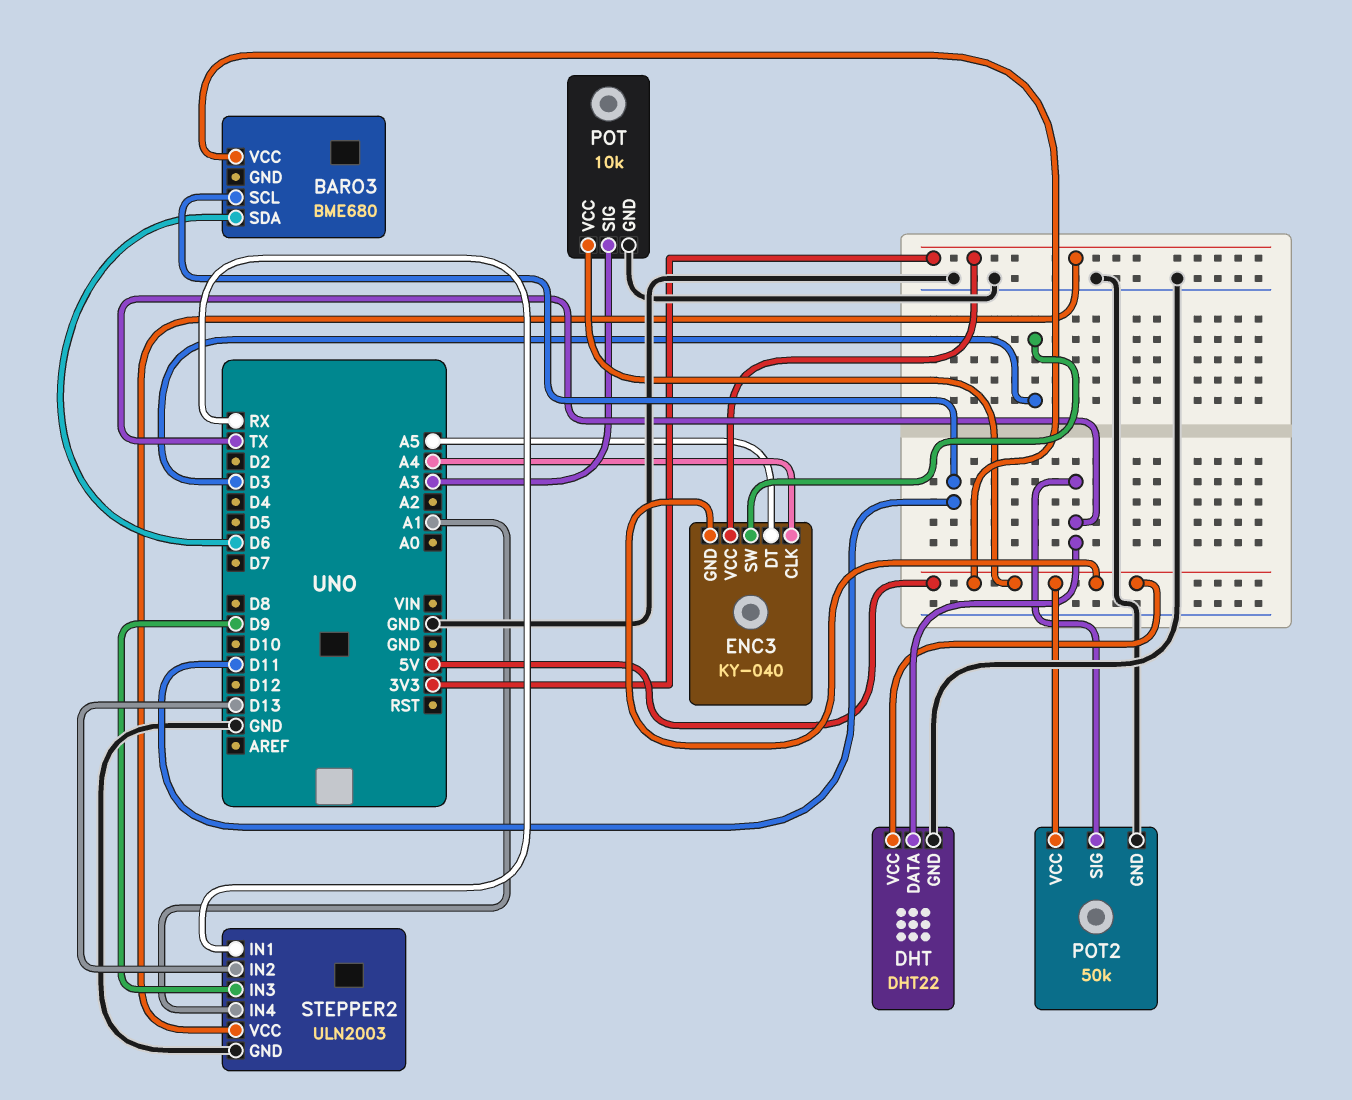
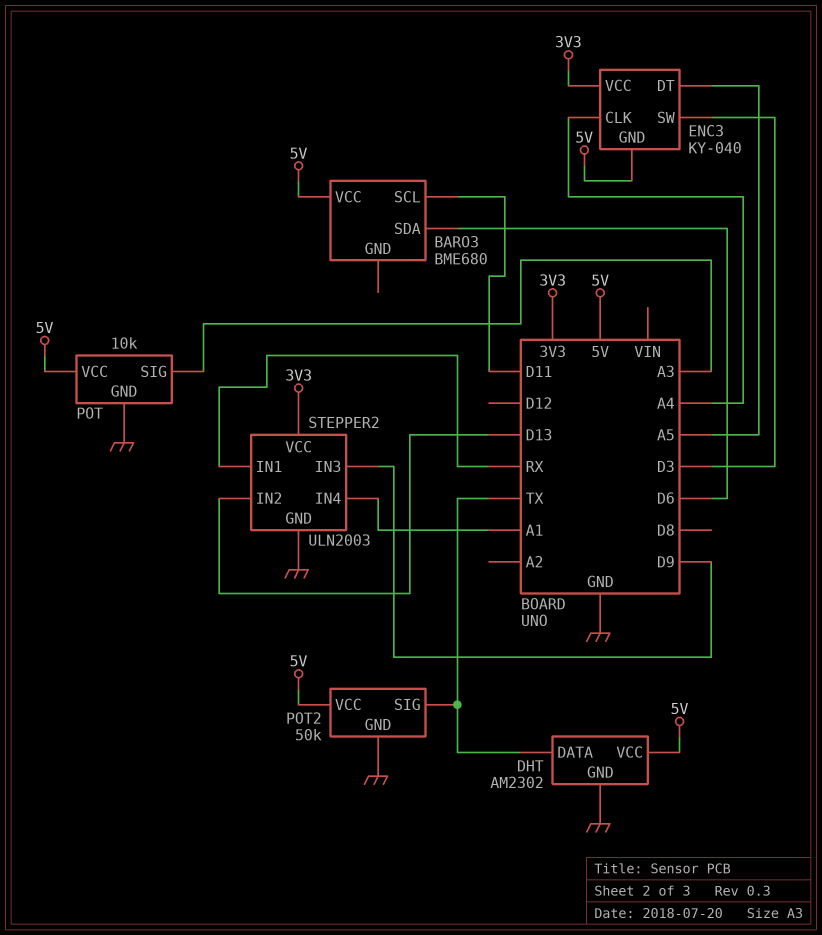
DHT: DHT22 -> AM2302

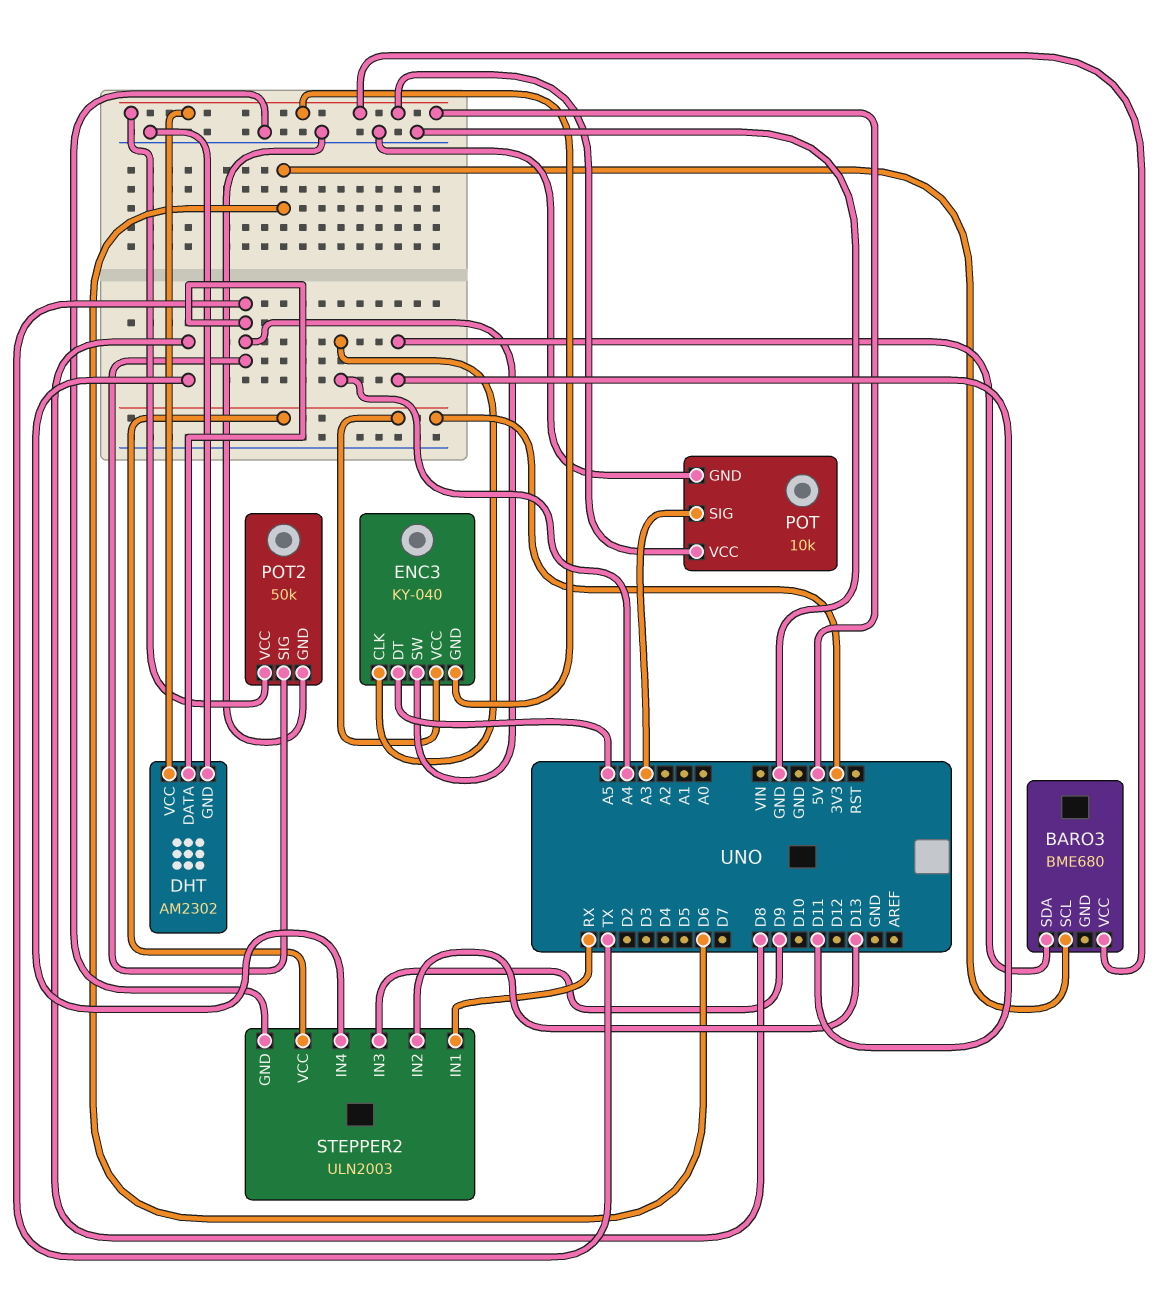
BARO3 pin SCL: D11 -> D6
BARO3 pin SDA: D6 -> D11
ENC3 pin SW: D3 -> TX
STEPPER2 pin IN4: A1 -> D8

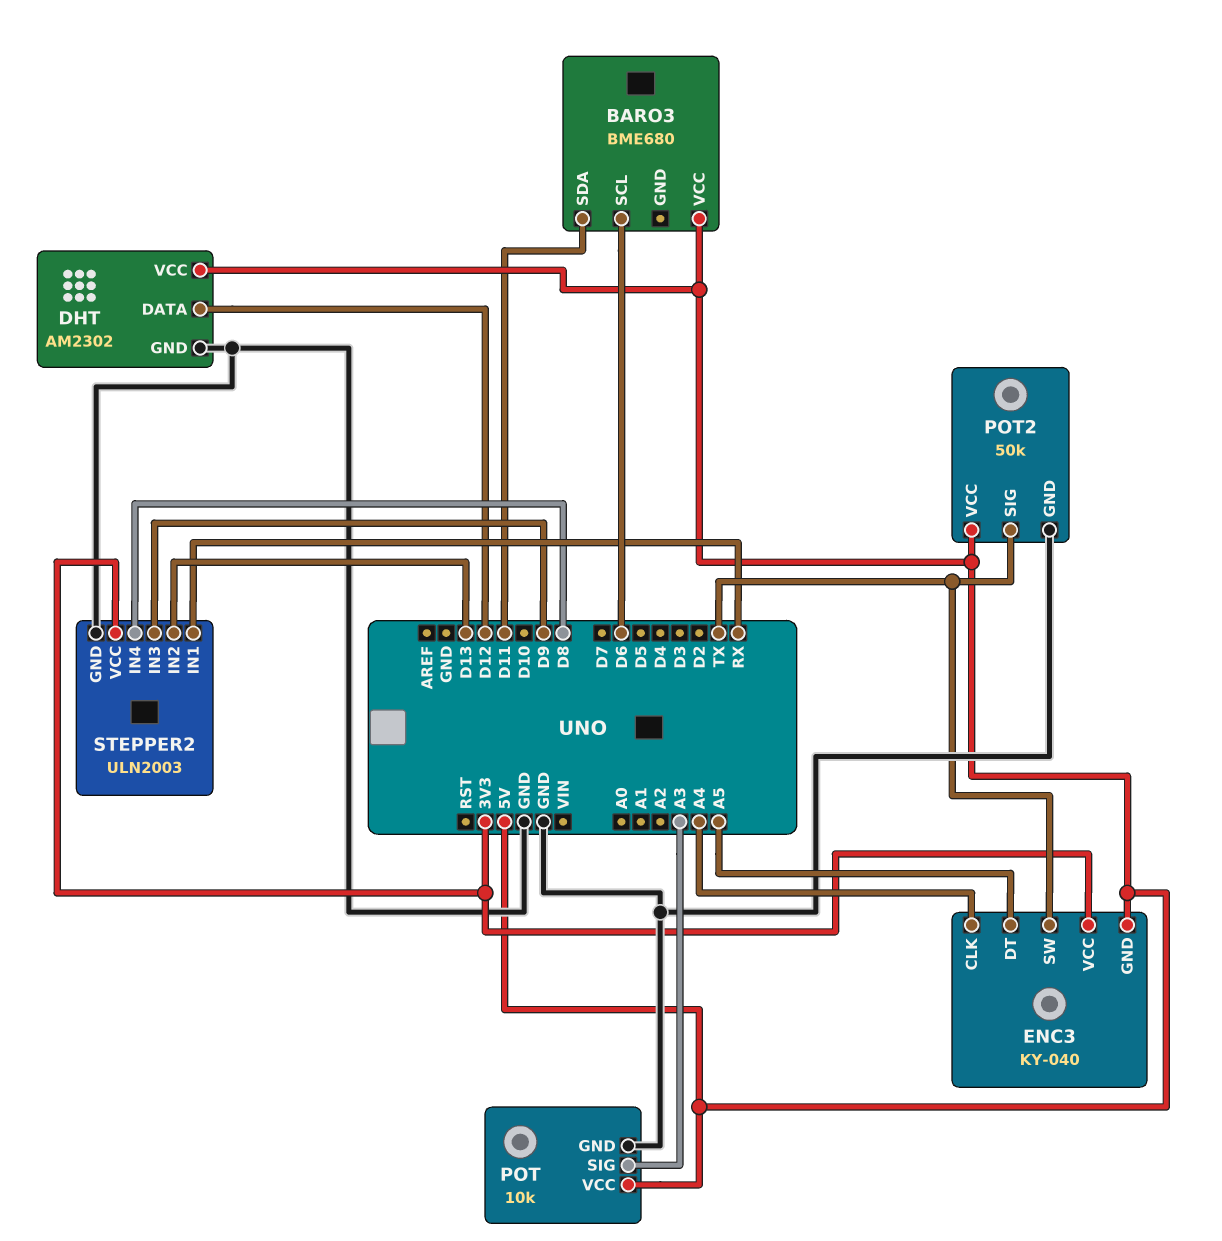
DHT pin DATA: TX -> D12

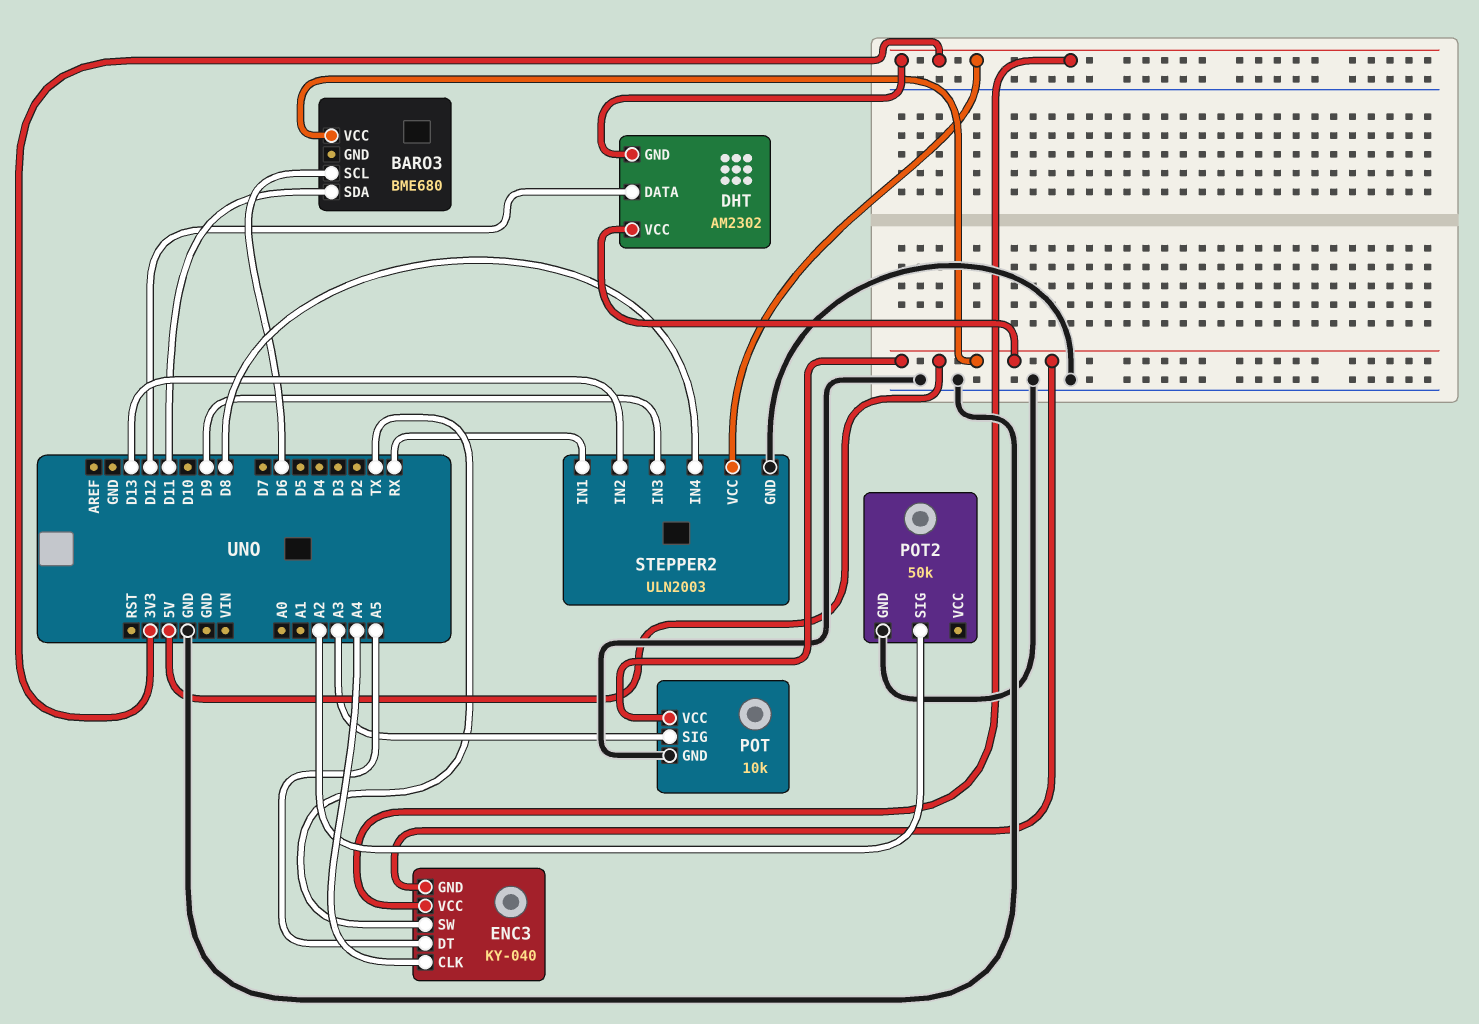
DHT pin GND: GND -> 3V3
POT2 pin SIG: TX -> A2
POT2 pin VCC: 5V -> none

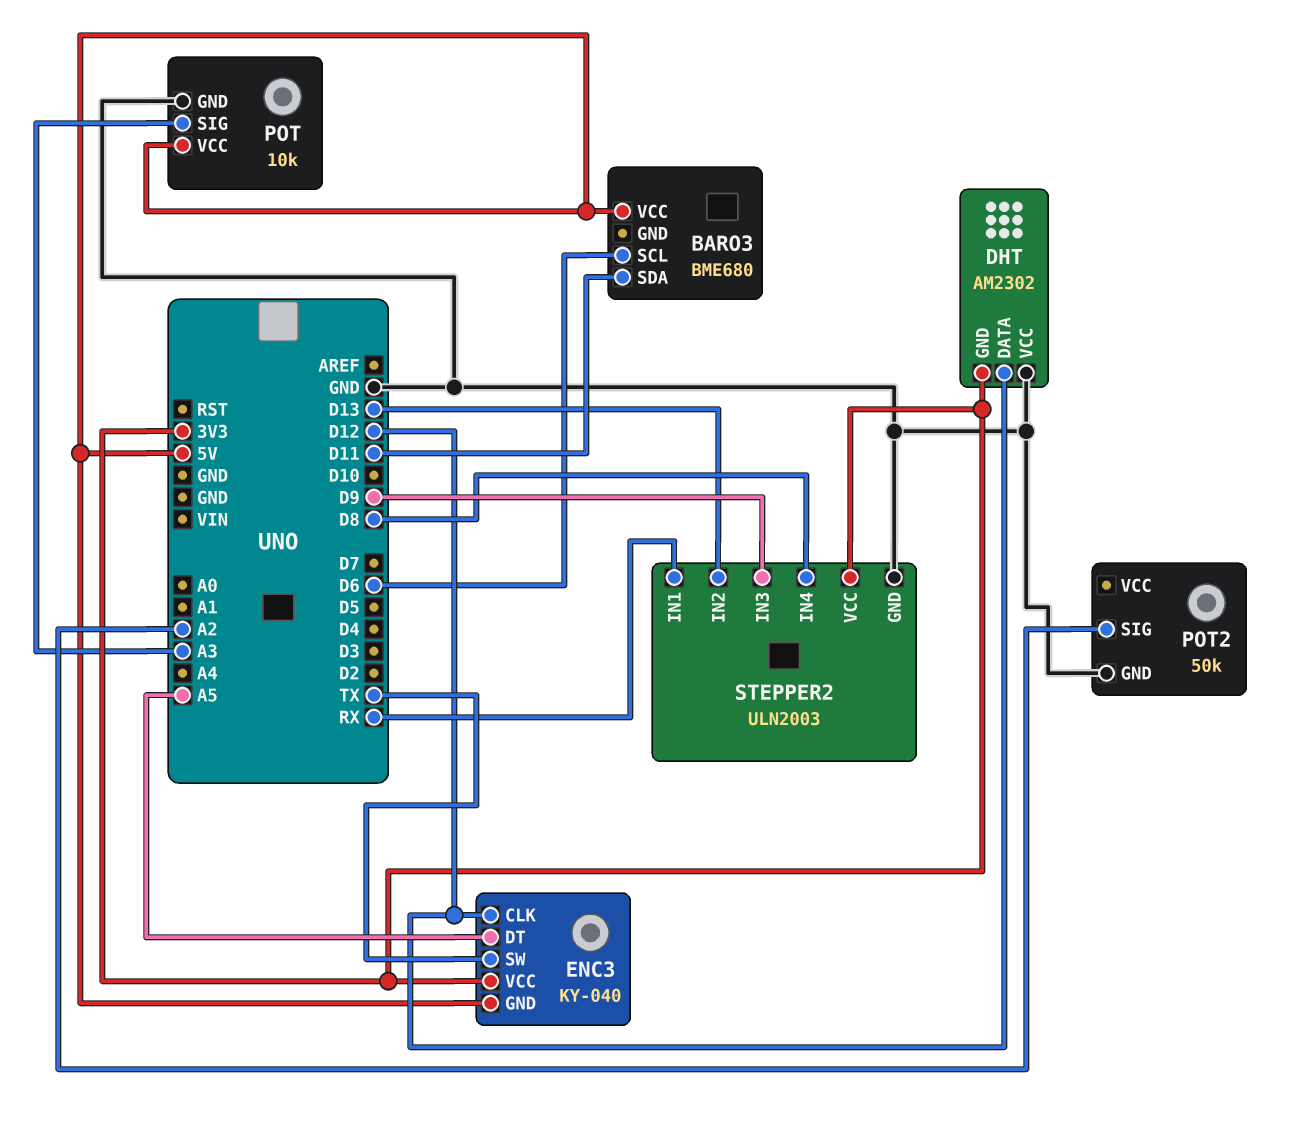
DHT pin VCC: 5V -> GND
ENC3 pin CLK: A4 -> D12

